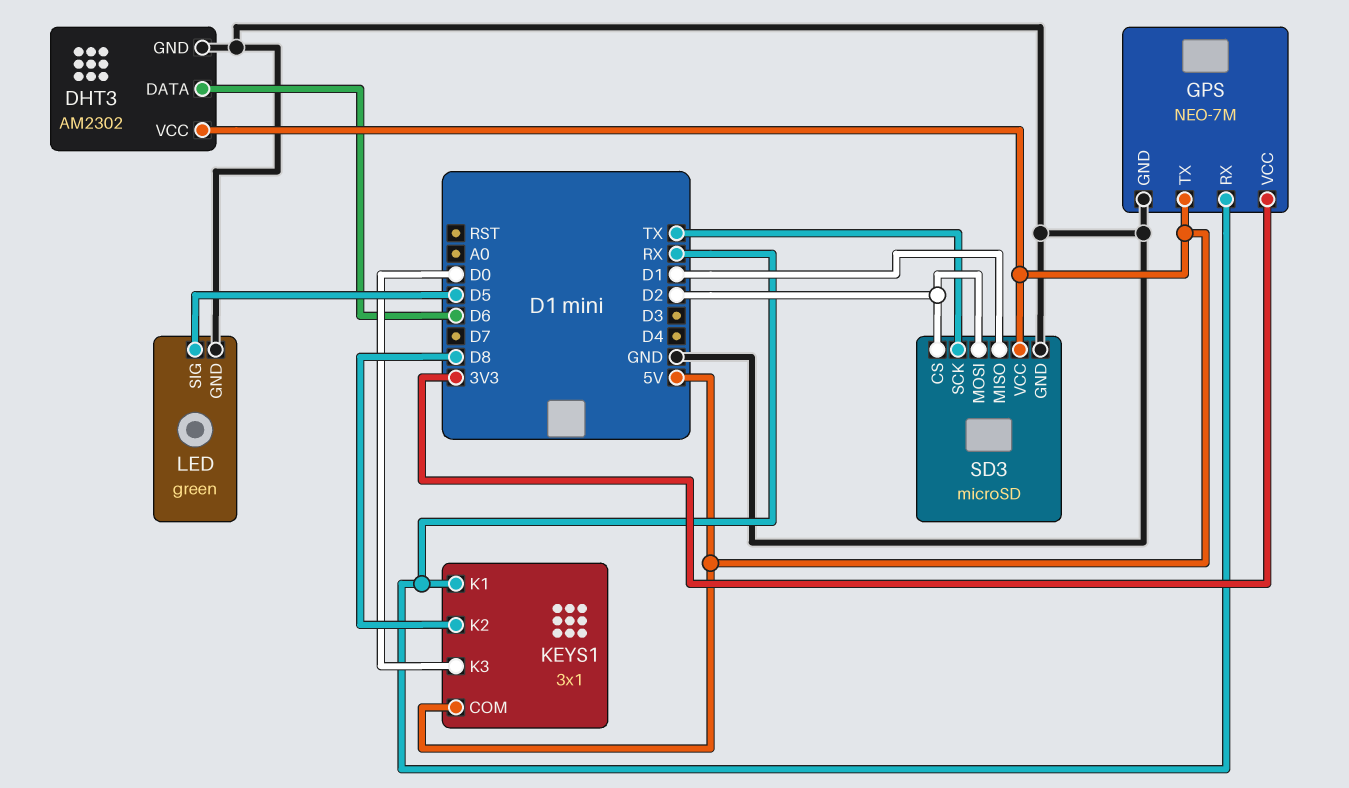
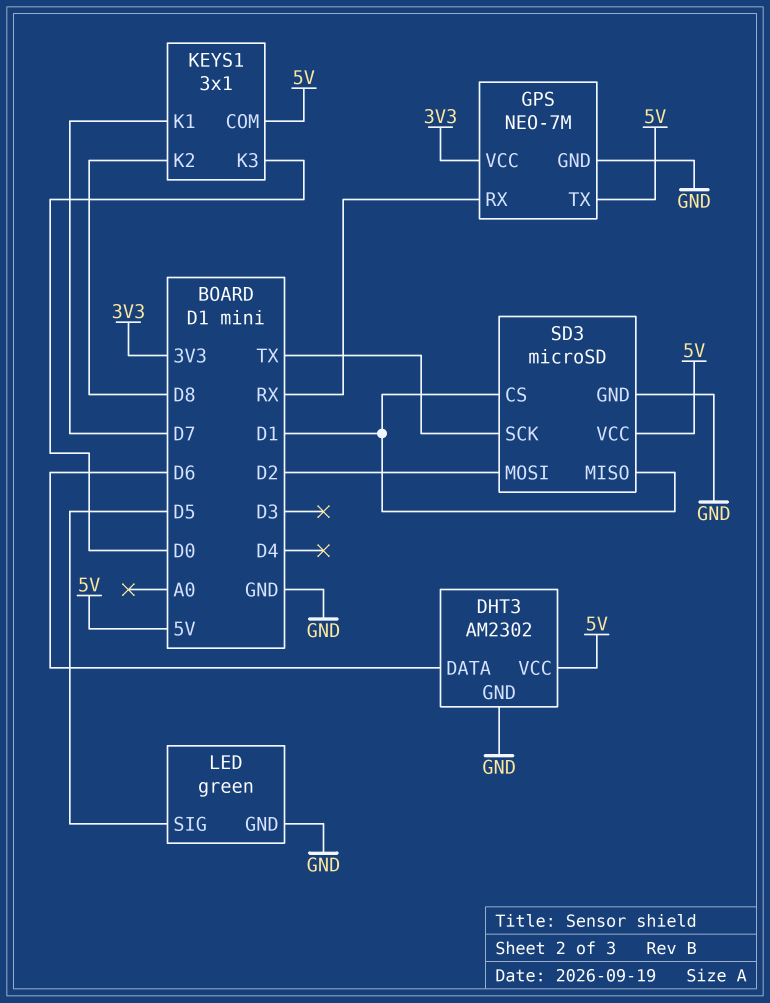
KEYS1 pin K1: RX -> D7
SD3 pin CS: D2 -> D1

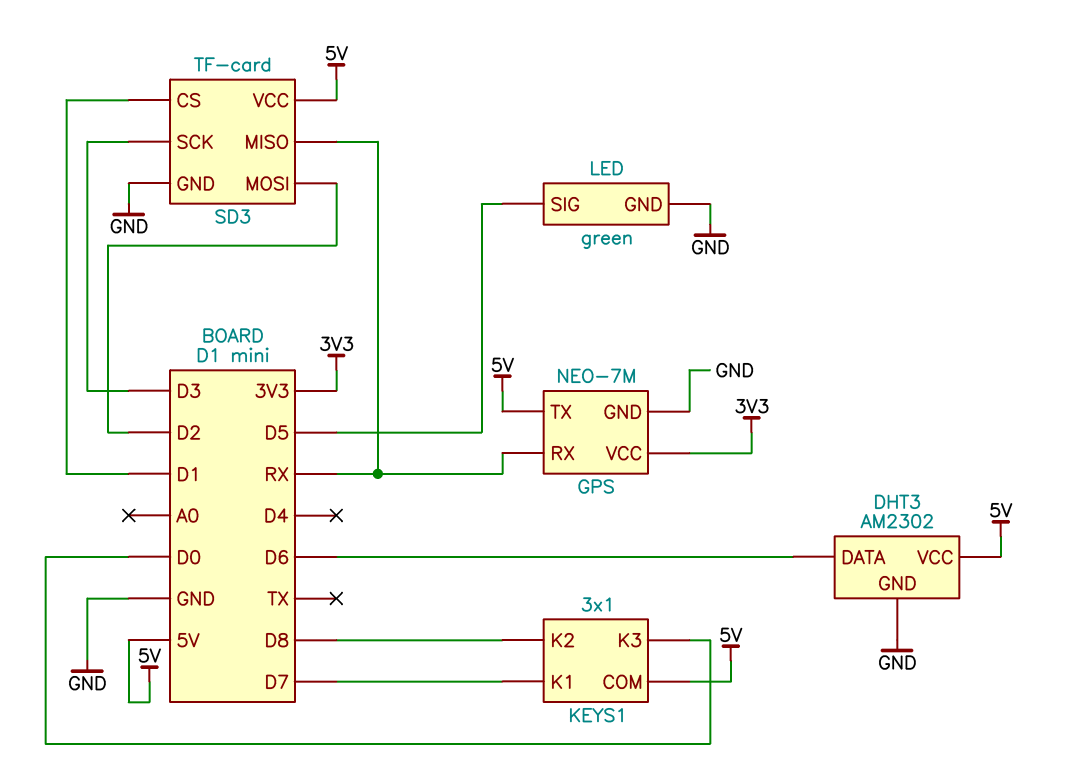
SD3: microSD -> TF-card
SD3 pin MISO: D1 -> RX
SD3 pin SCK: TX -> D3

